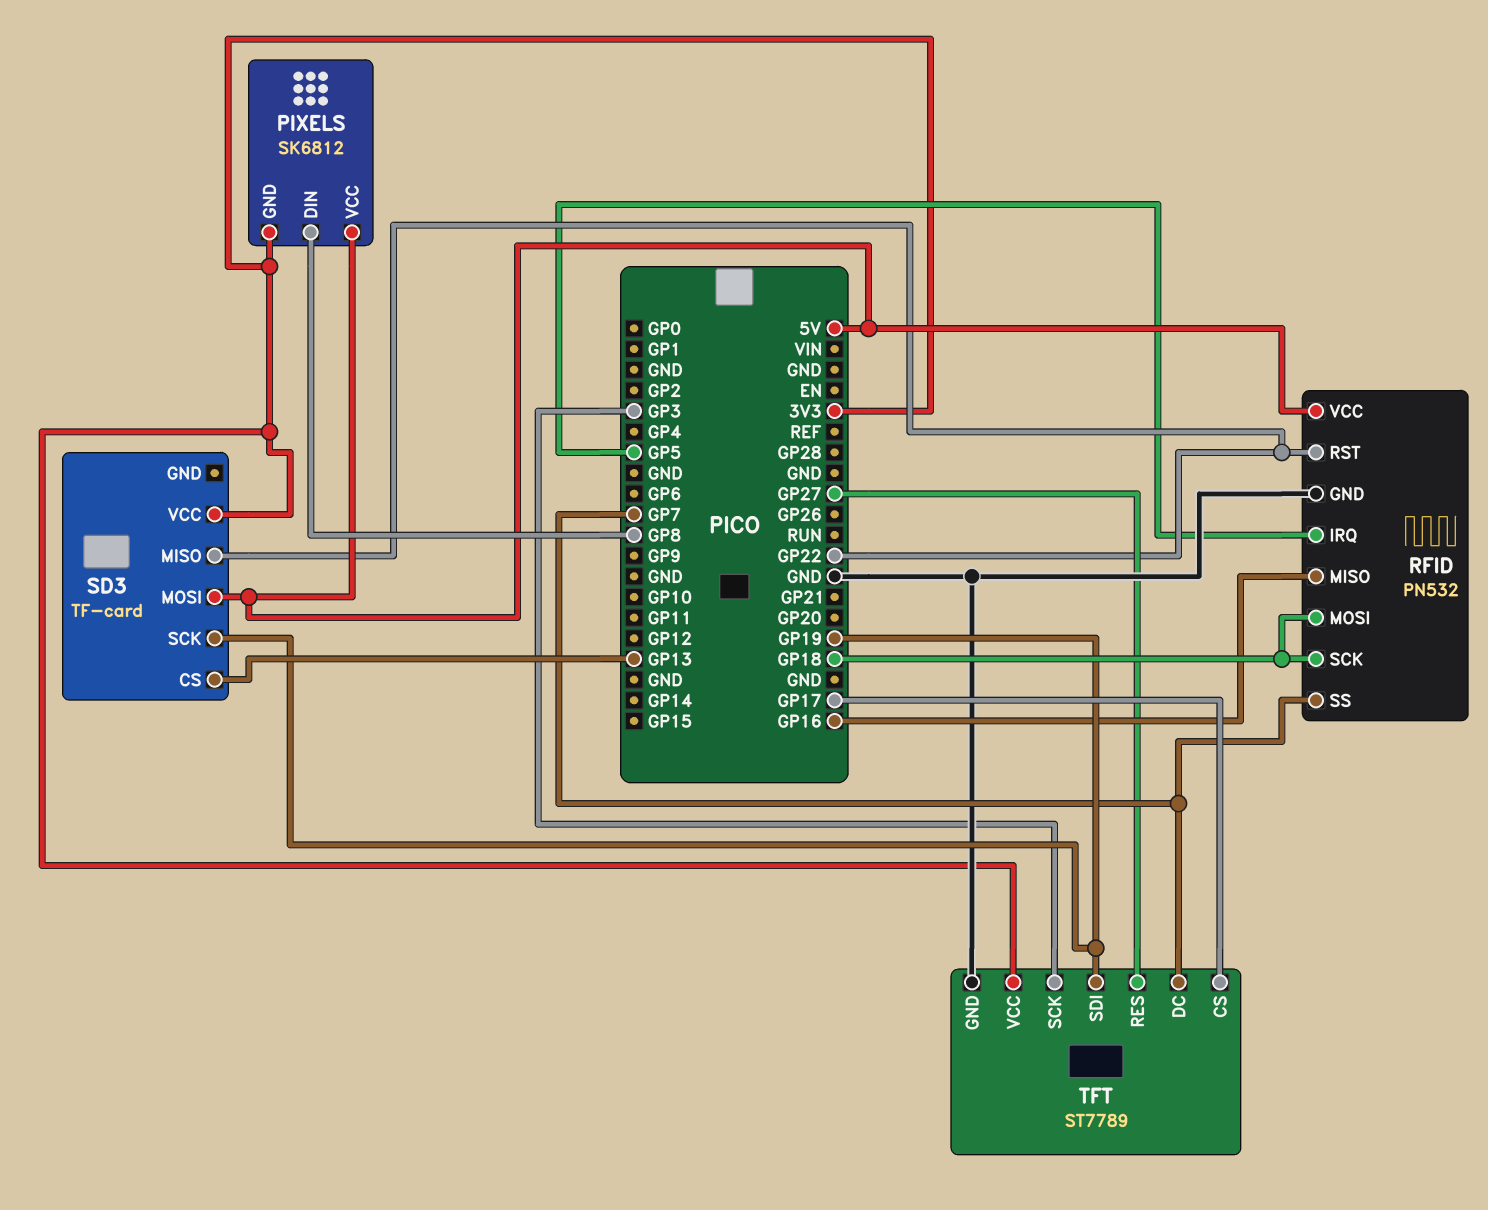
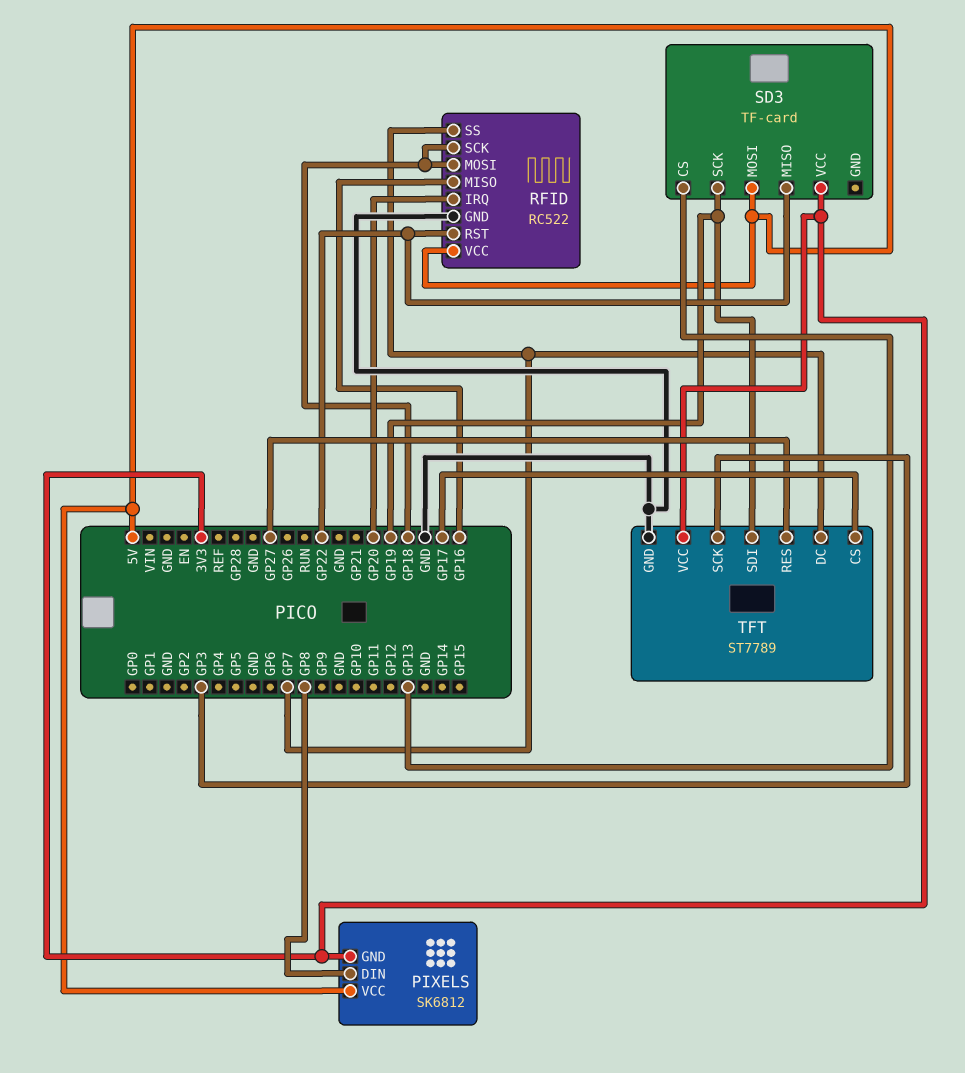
RFID: PN532 -> RC522
RFID pin IRQ: GP5 -> GP20

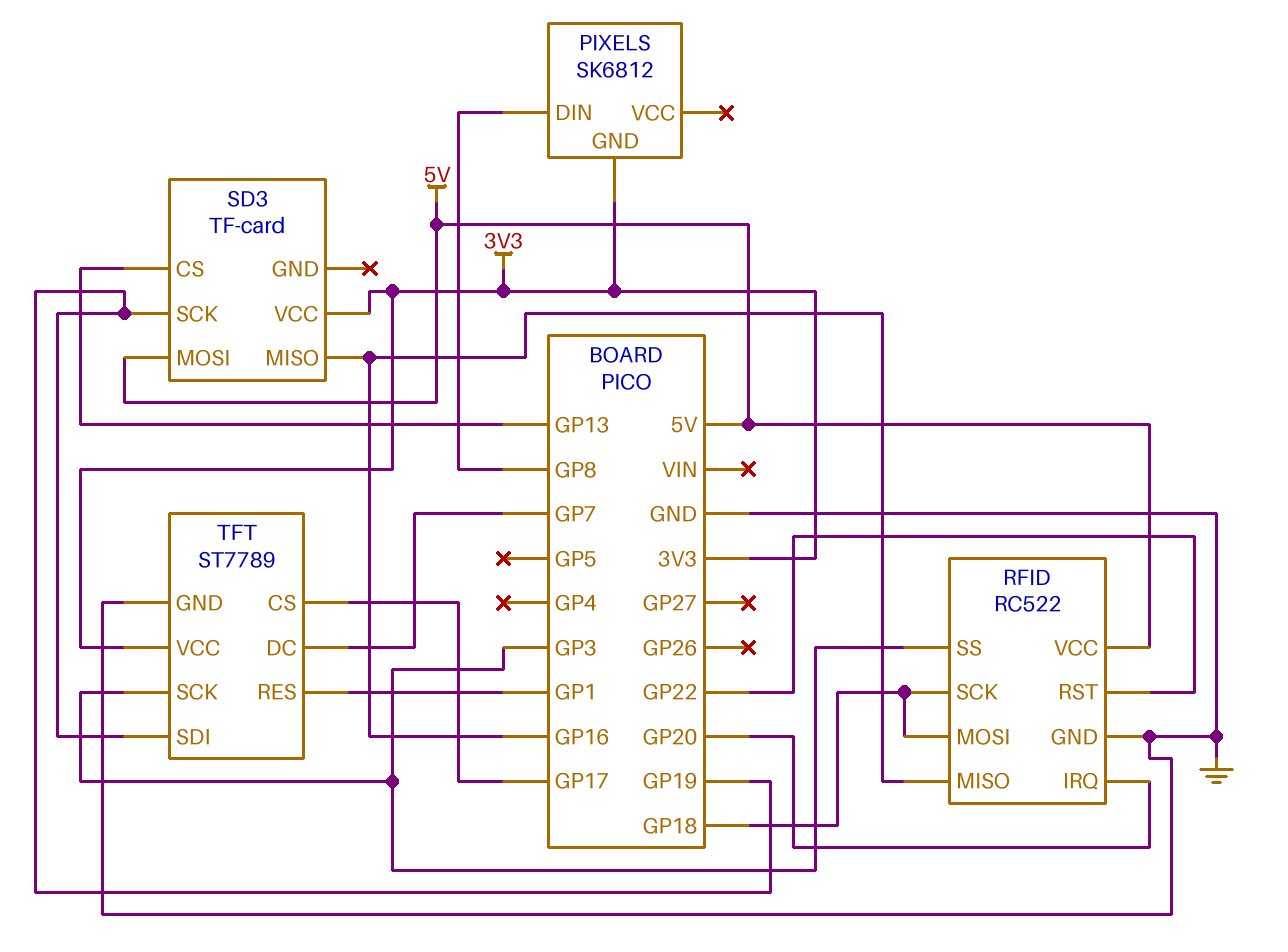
PIXELS pin VCC: 5V -> none
RFID pin SS: GP7 -> GP3
SD3 pin MISO: GP22 -> GP16
TFT pin RES: GP27 -> GP1

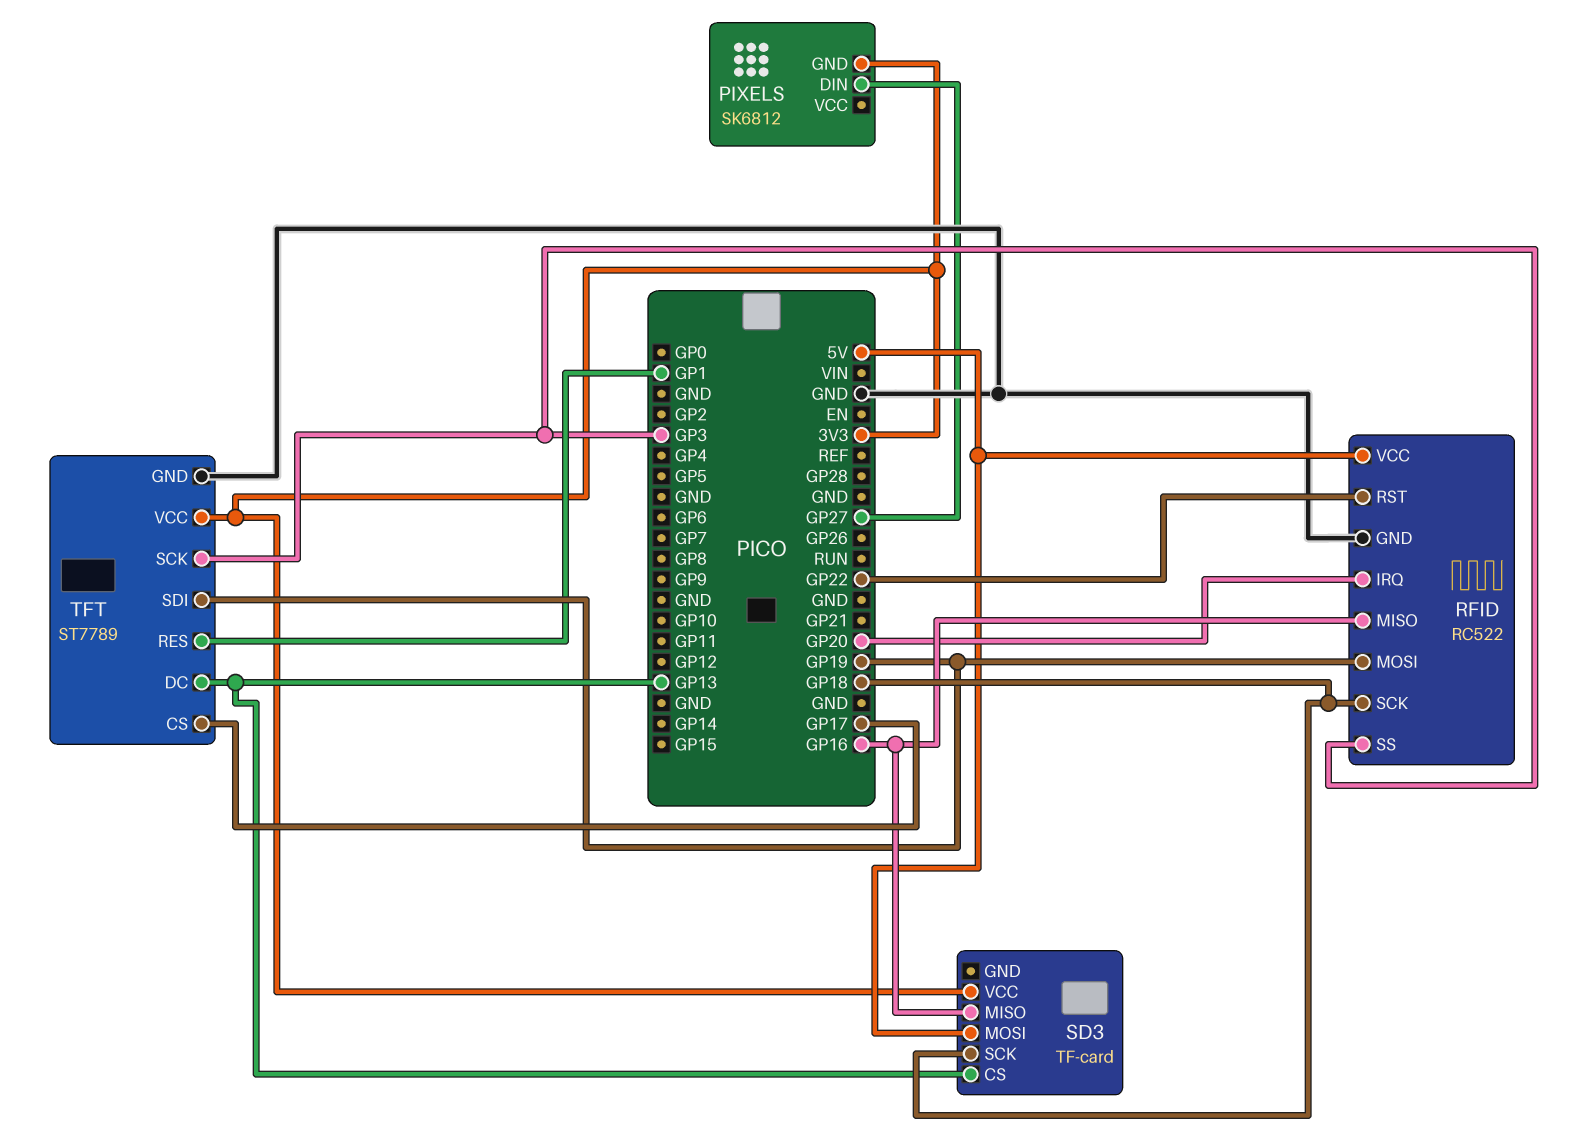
PIXELS pin DIN: GP8 -> GP27
RFID pin MOSI: GP18 -> GP19
SD3 pin SCK: GP19 -> GP18
TFT pin DC: GP7 -> GP13

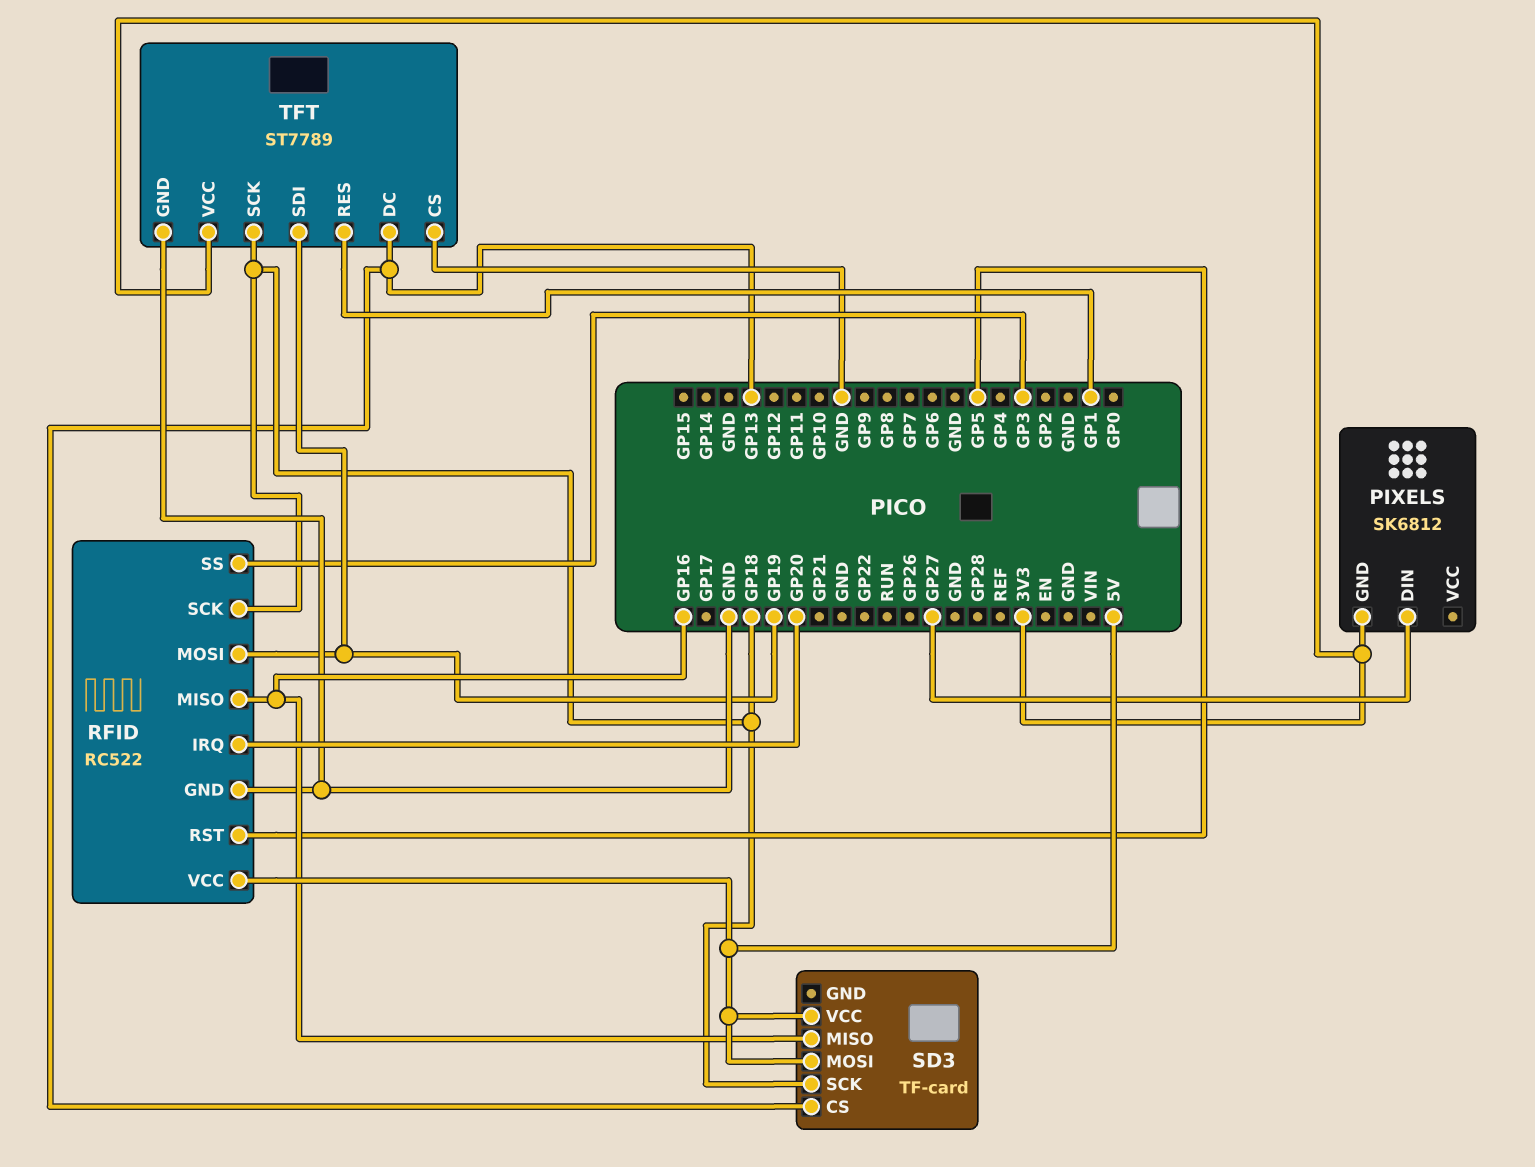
RFID pin RST: GP22 -> GP5
SD3 pin VCC: 3V3 -> 5V
TFT pin CS: GP17 -> GND
TFT pin SCK: GP3 -> GP18

